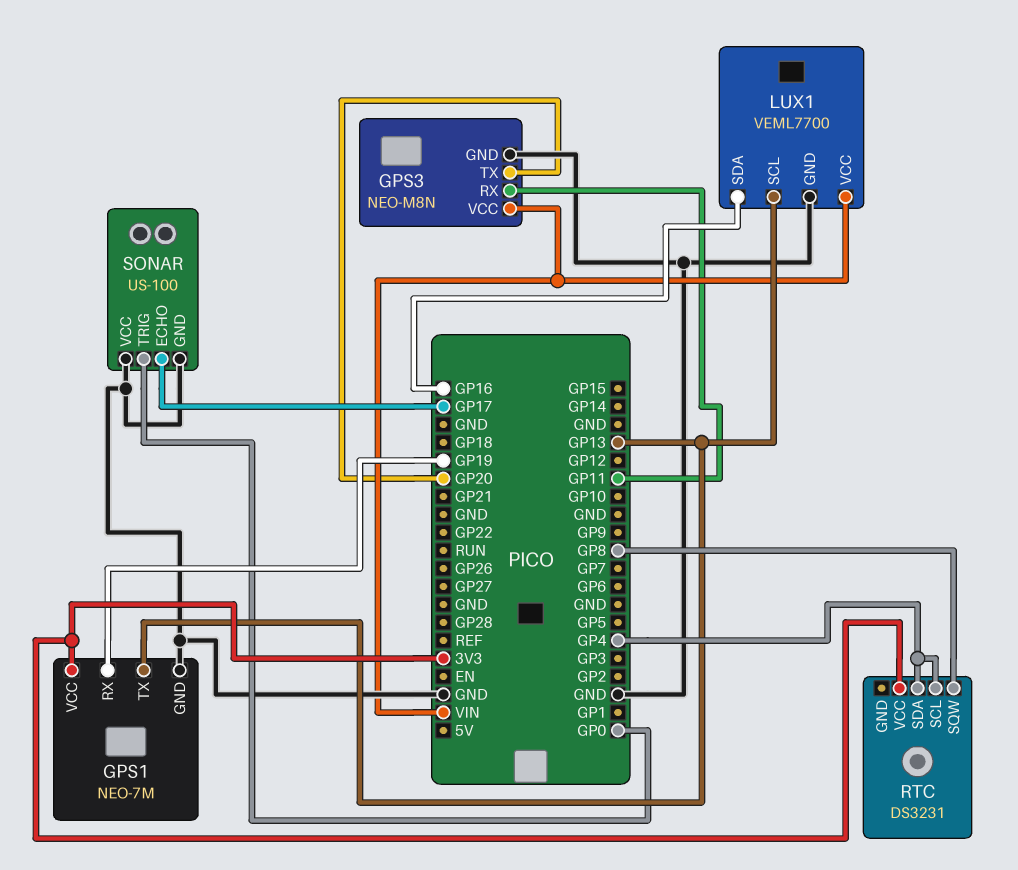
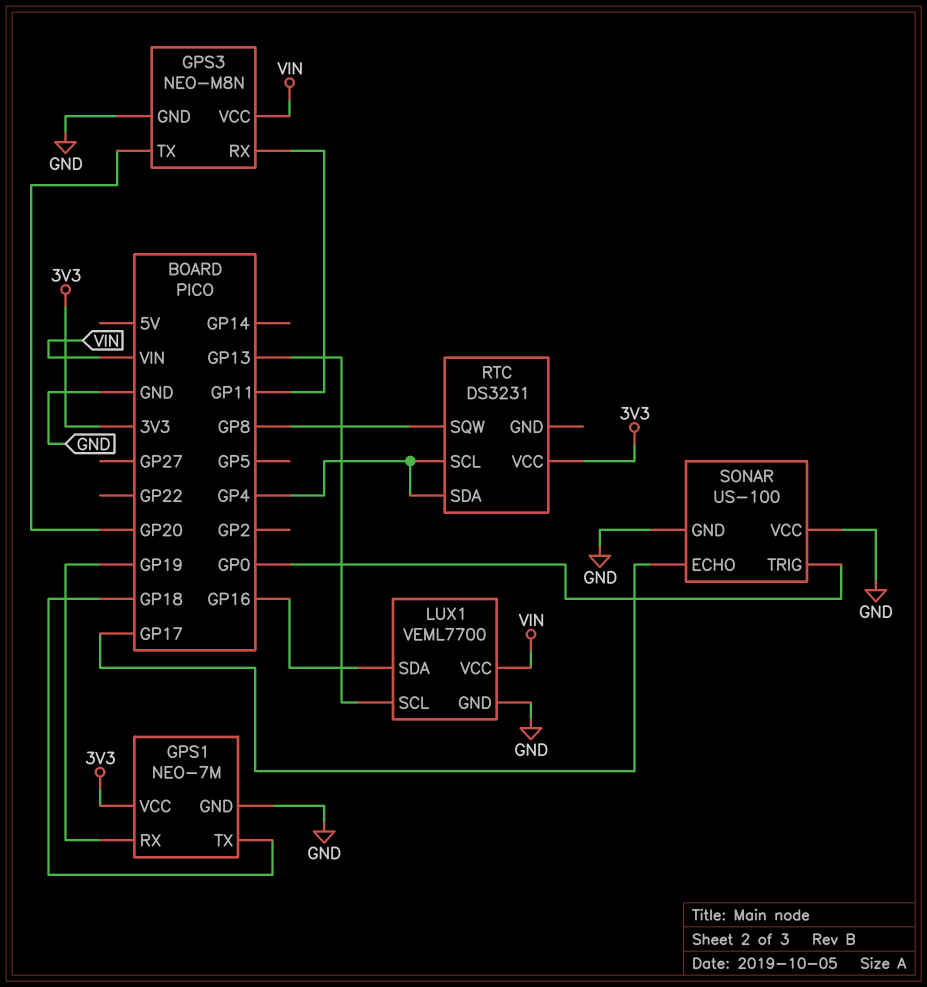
GPS1 pin TX: GP13 -> GP18

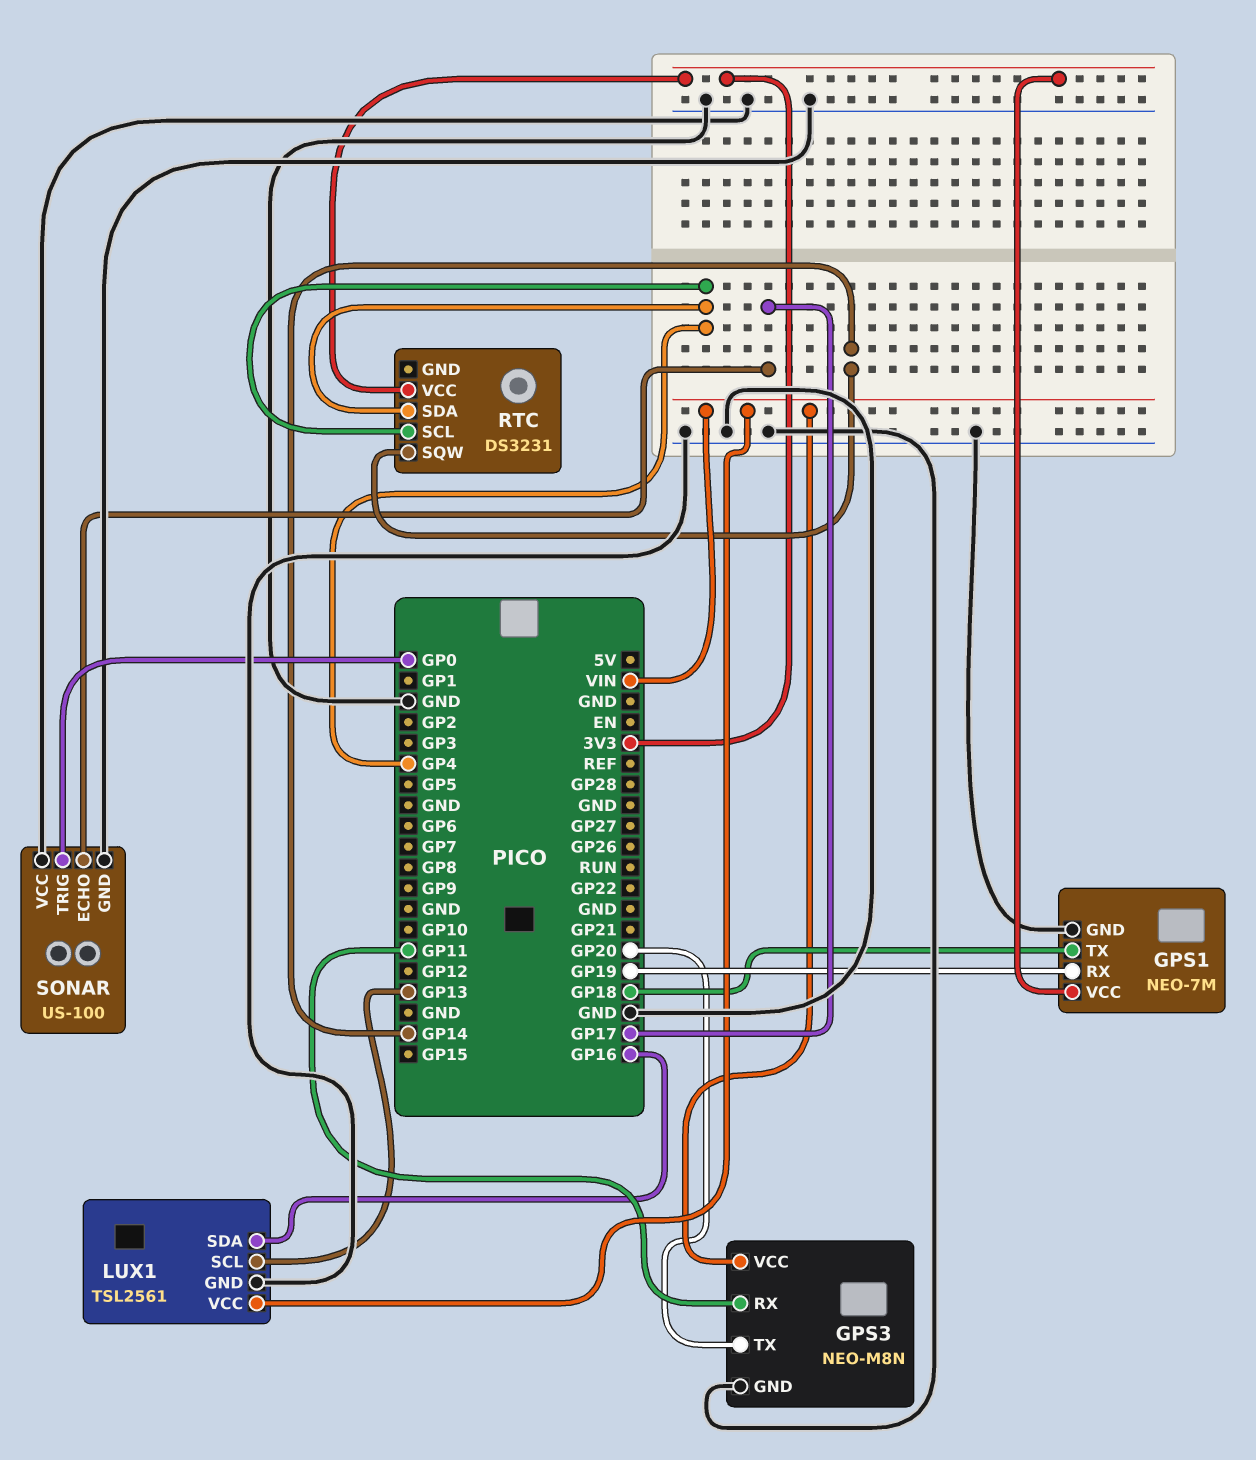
LUX1: VEML7700 -> TSL2561
RTC pin SQW: GP8 -> GP14

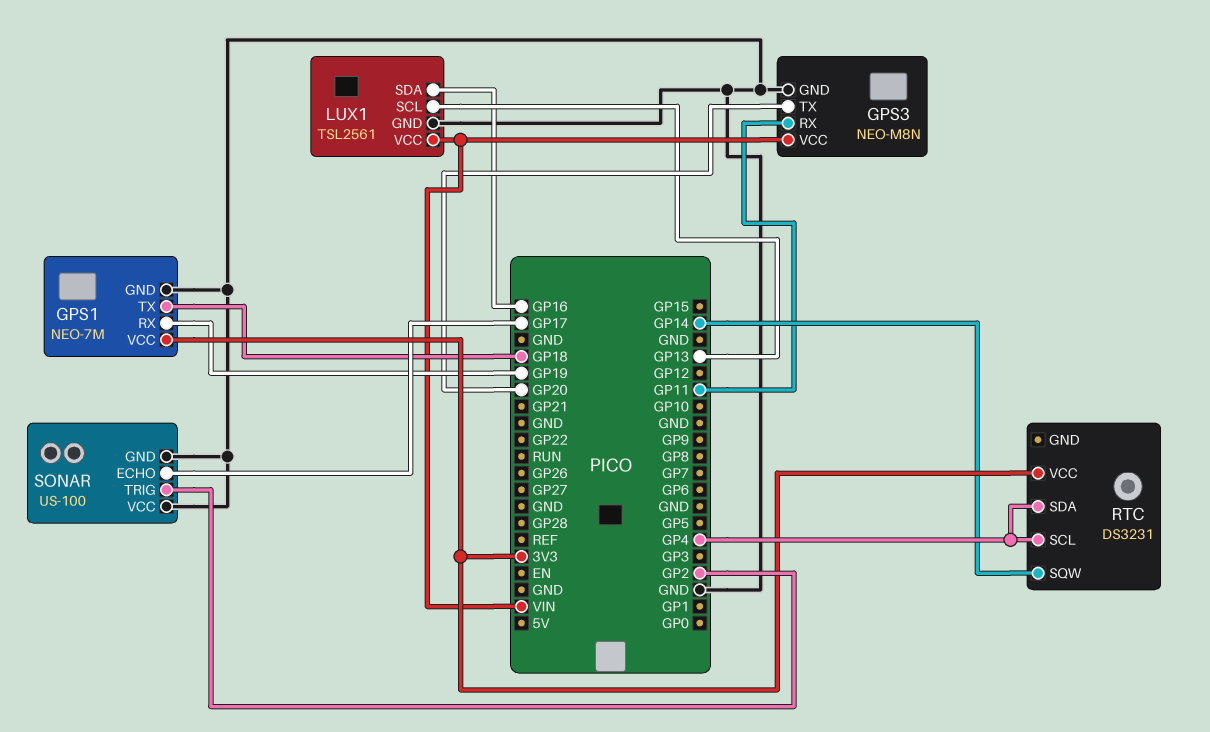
SONAR pin TRIG: GP0 -> GP2

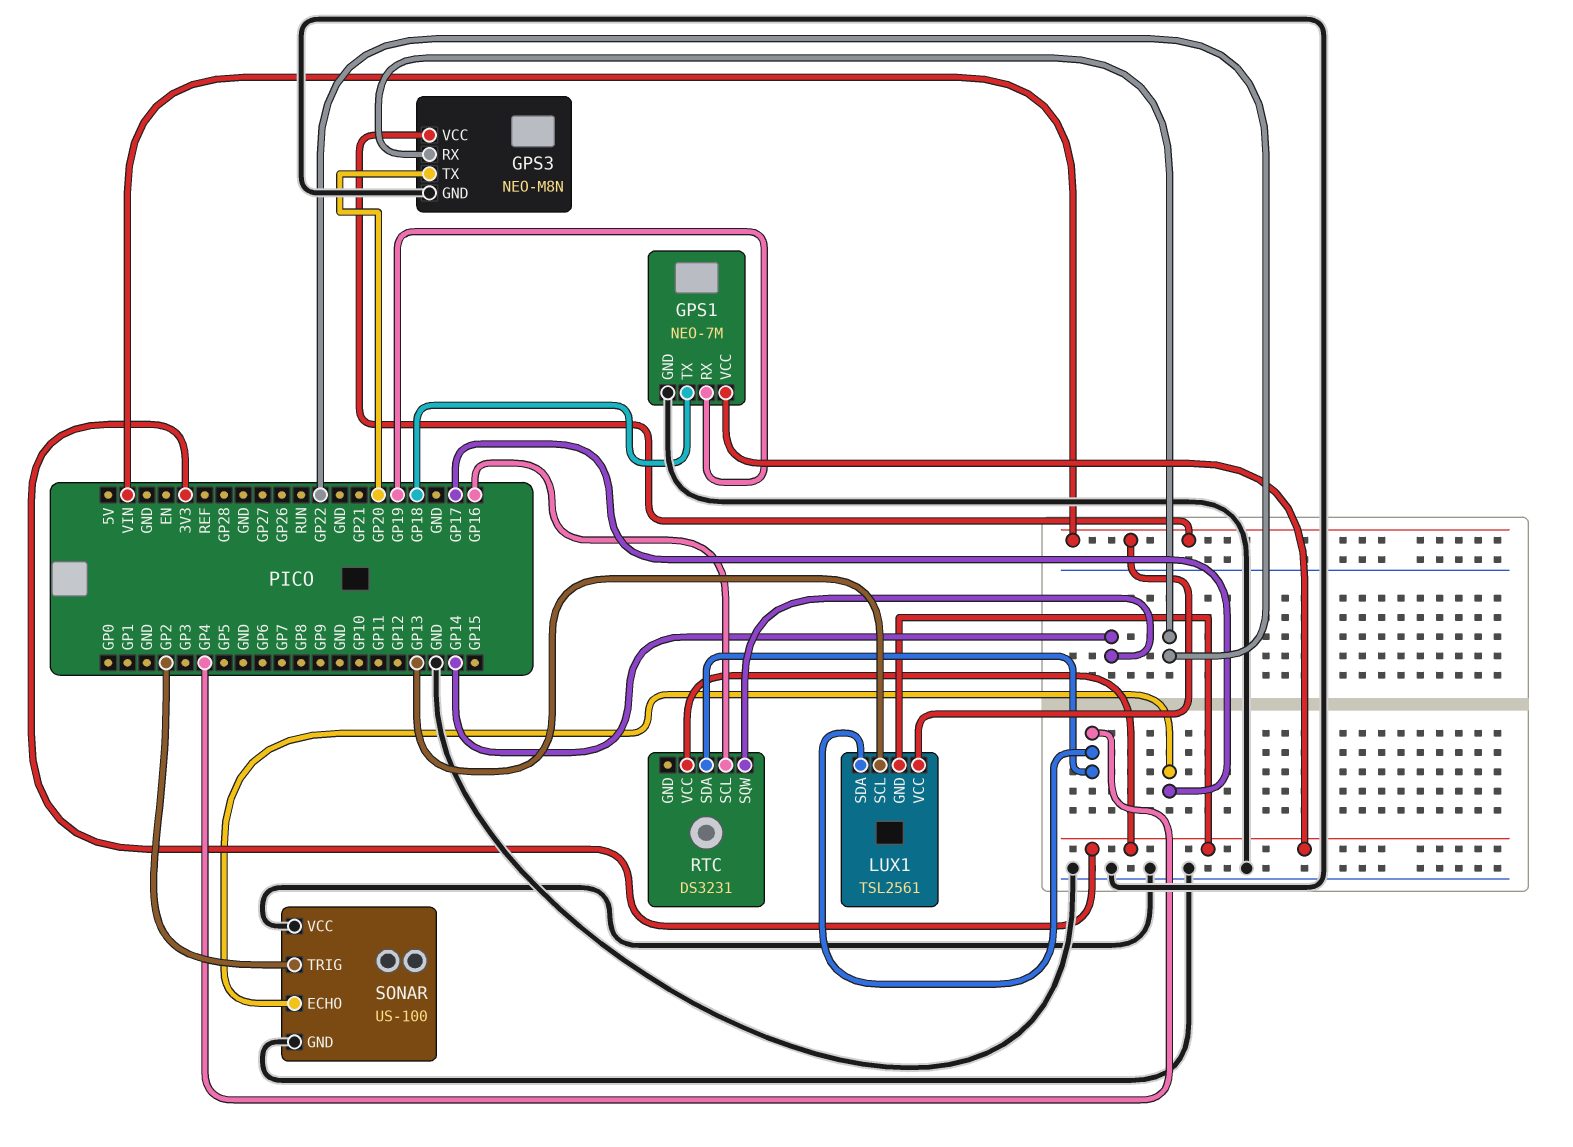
GPS3 pin RX: GP11 -> GP22
LUX1 pin GND: GND -> 3V3
LUX1 pin SDA: GP16 -> GP4
RTC pin SCL: GP4 -> GP16

